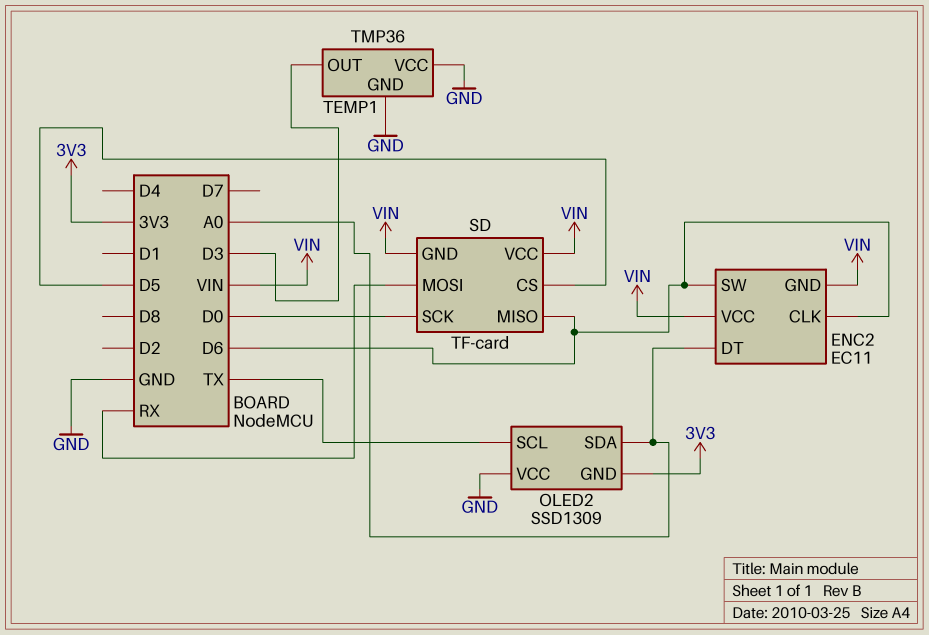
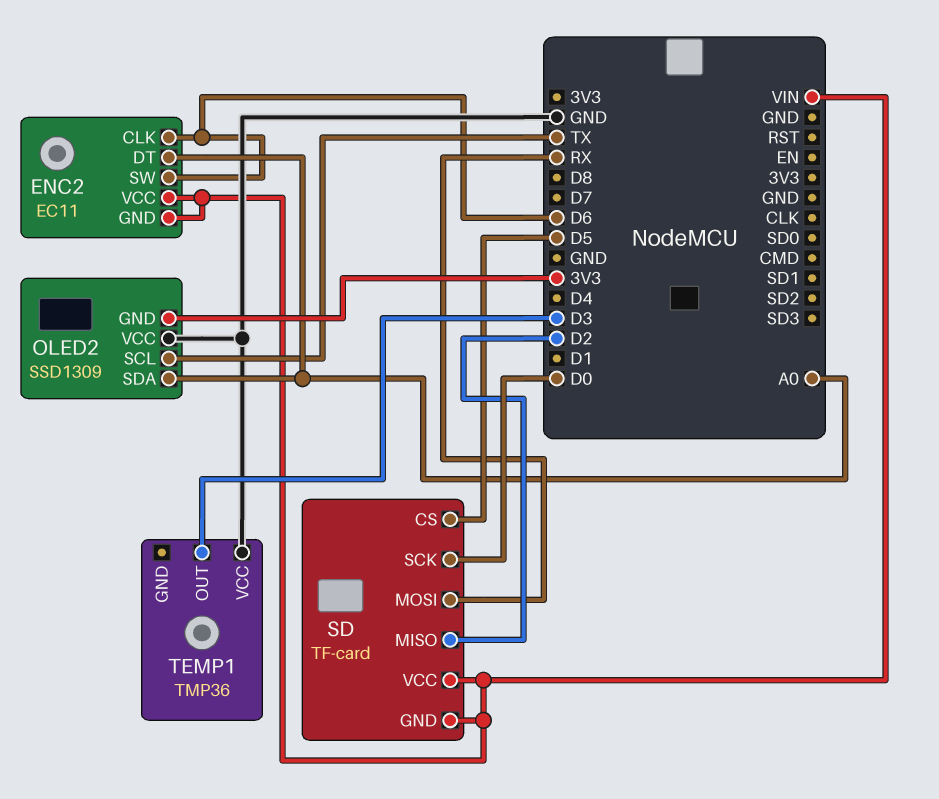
SD pin MISO: D6 -> D2
TEMP1 pin GND: GND -> none

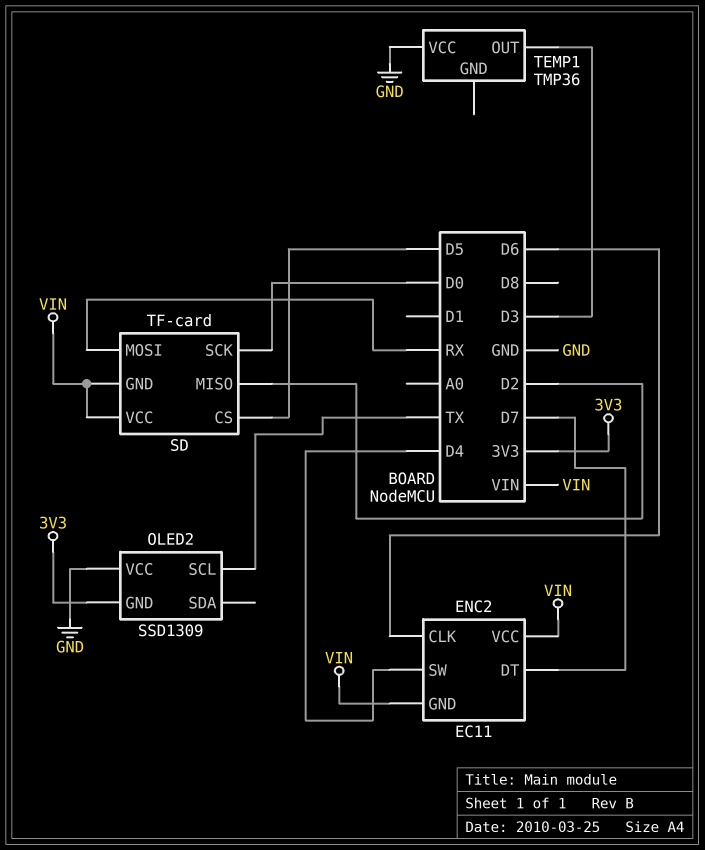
ENC2 pin DT: A0 -> D7
ENC2 pin SW: D6 -> D4
OLED2 pin SDA: A0 -> none

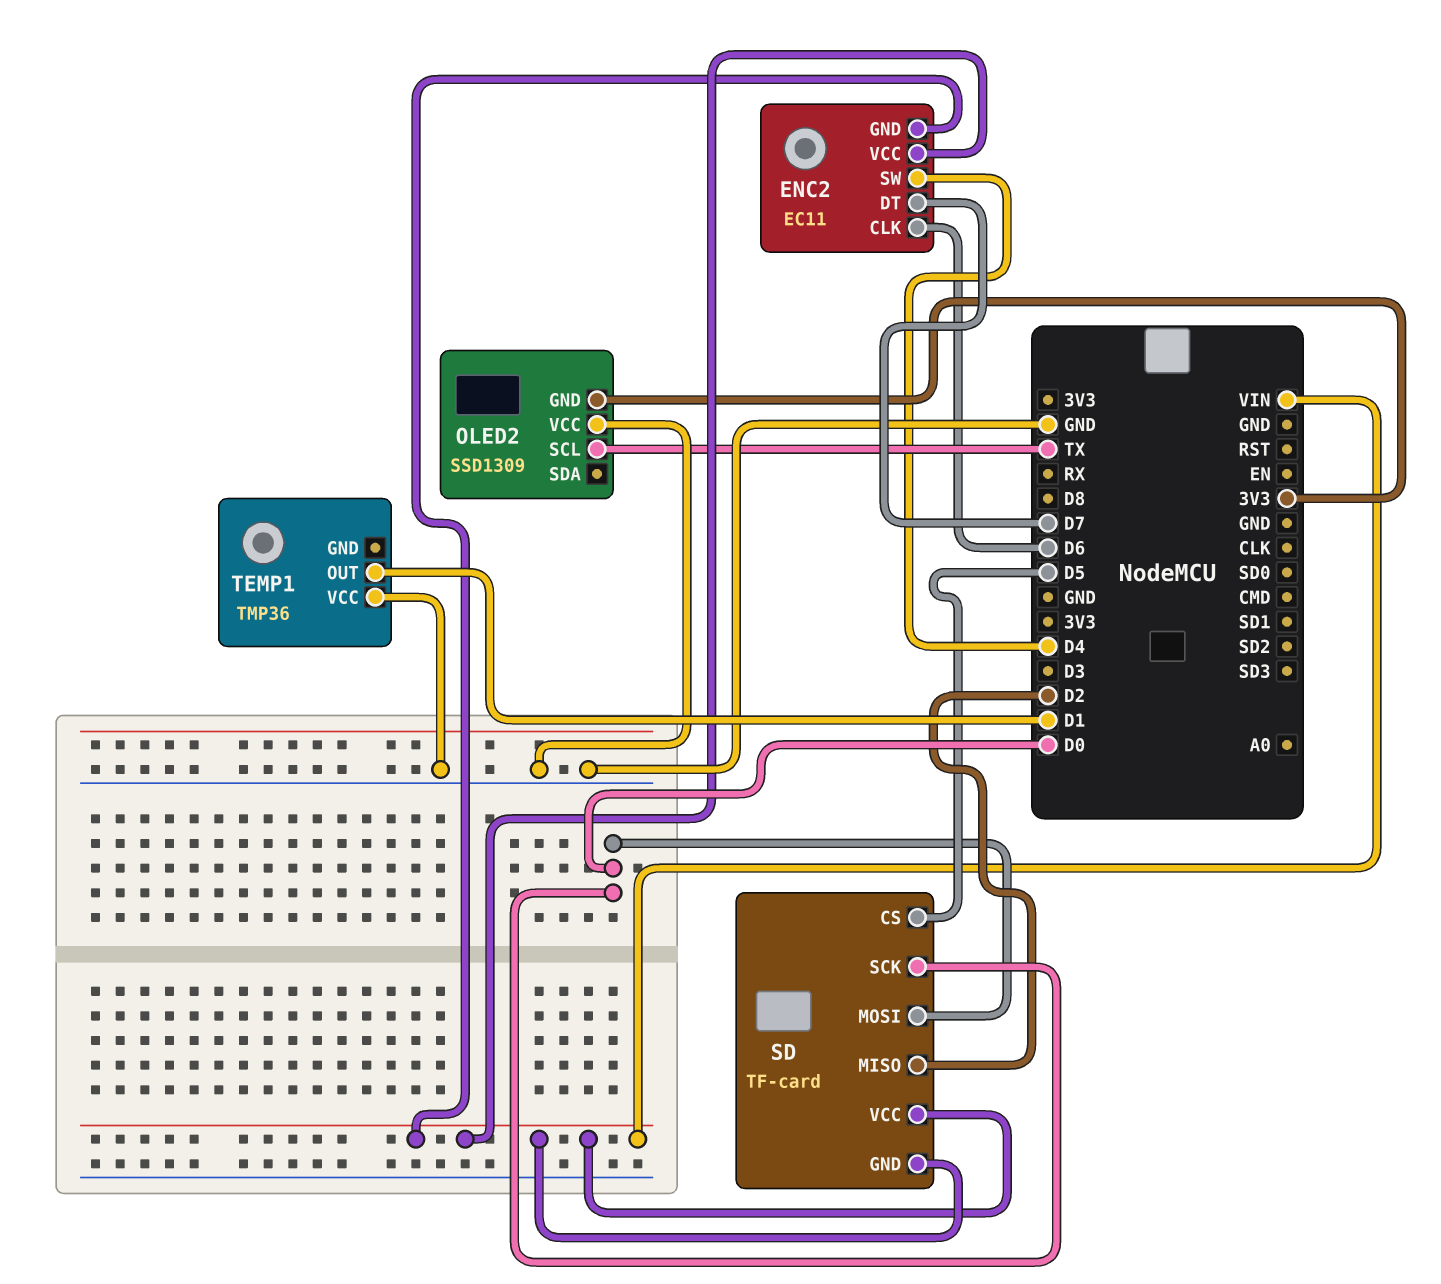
SD pin MOSI: RX -> D0
TEMP1 pin OUT: D3 -> D1

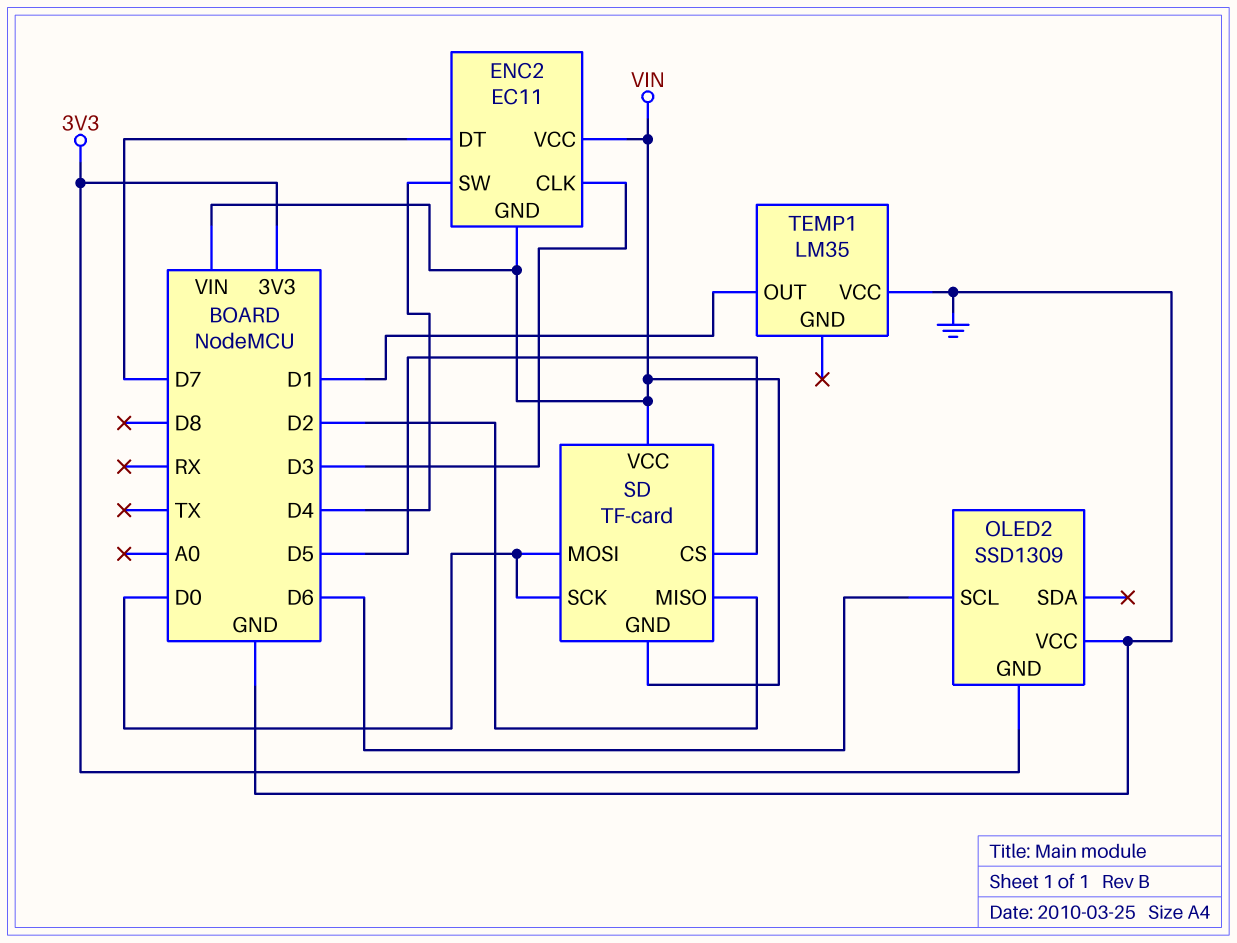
ENC2 pin CLK: D6 -> D3
OLED2 pin SCL: TX -> D6
TEMP1: TMP36 -> LM35

